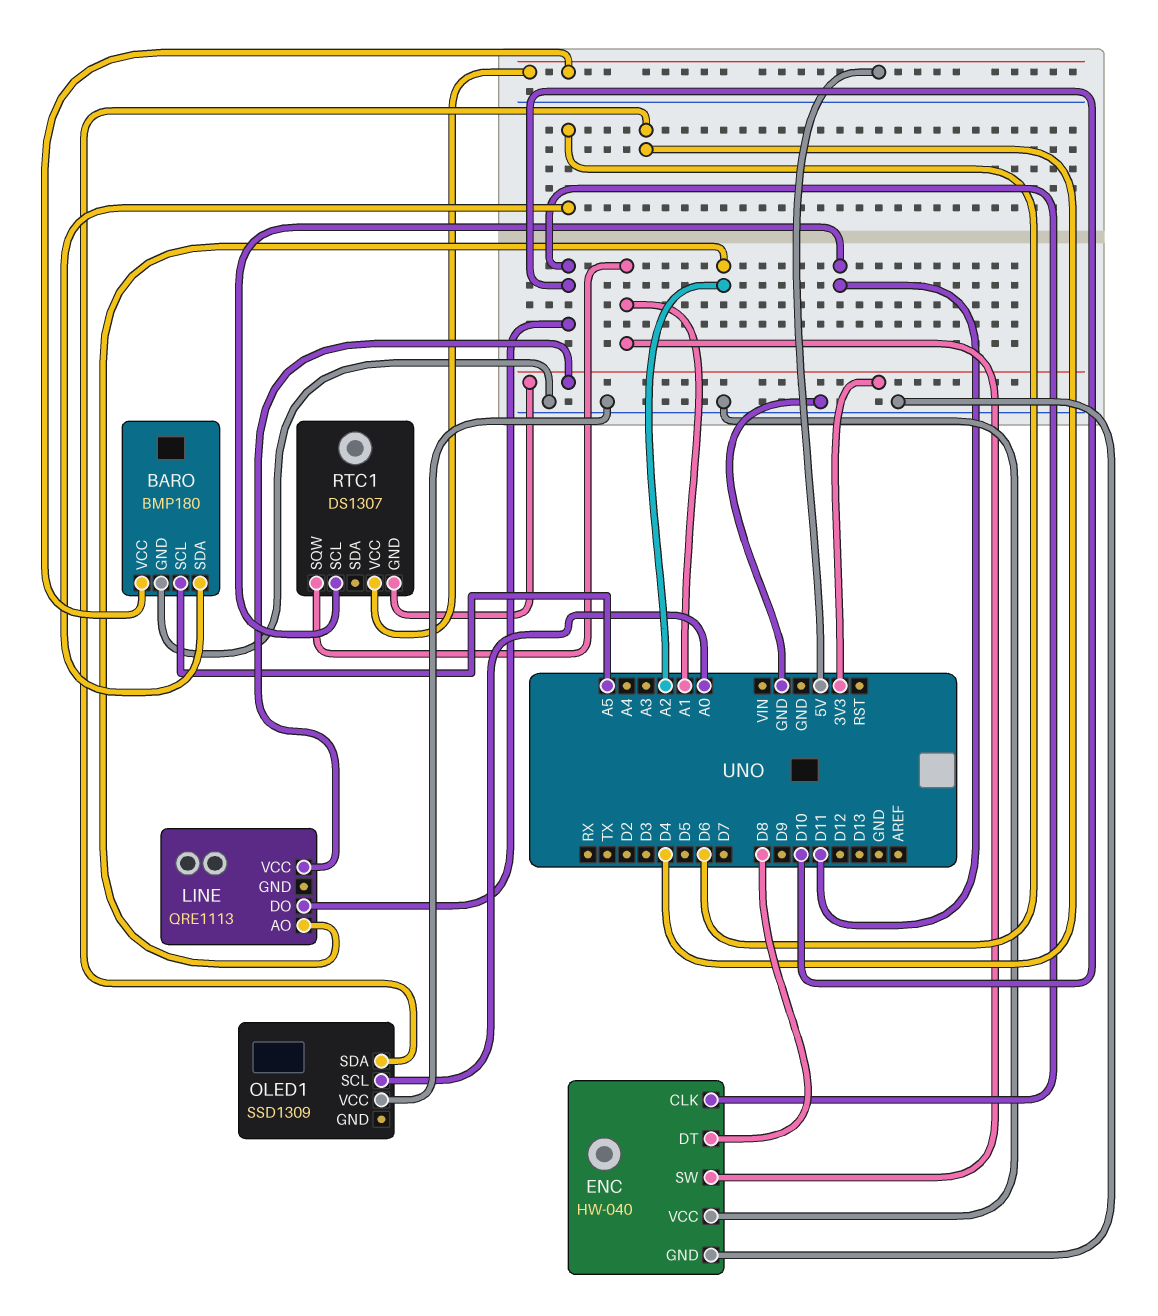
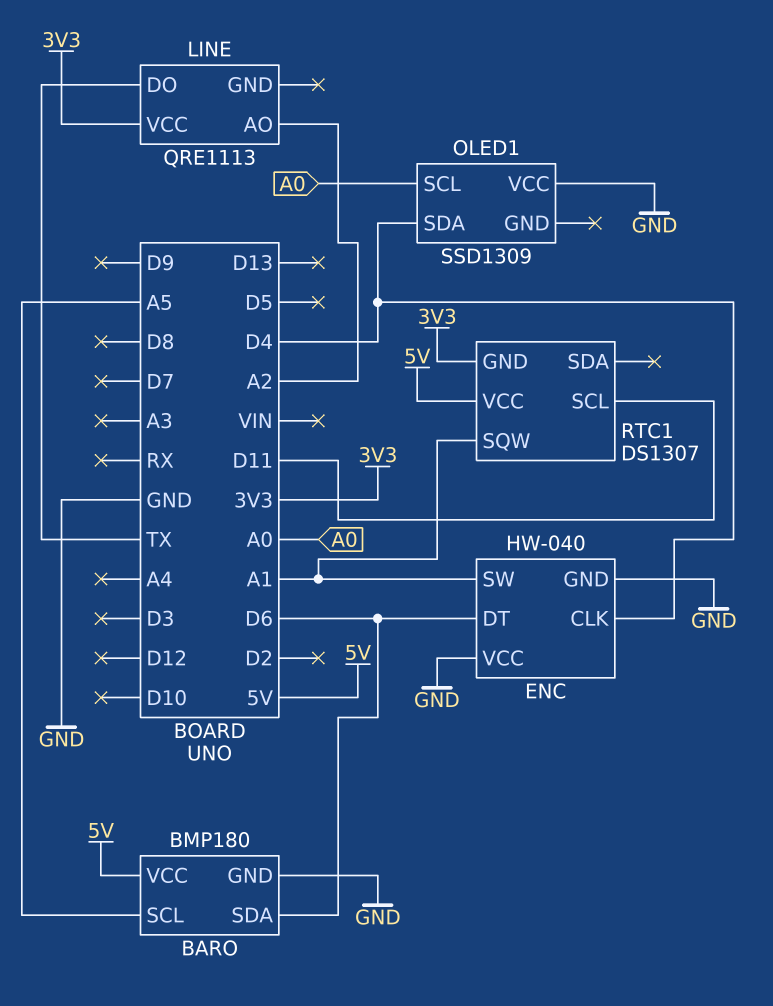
ENC pin CLK: D10 -> D4
ENC pin DT: D8 -> D6
LINE pin DO: D10 -> TX

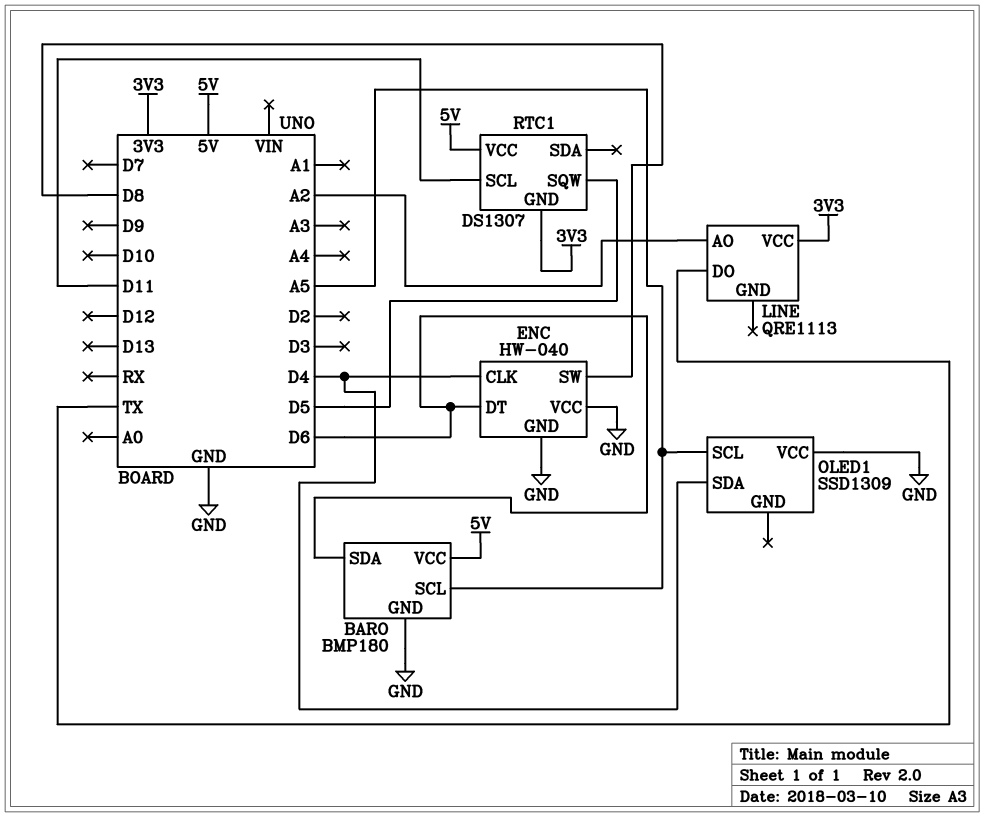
ENC pin SW: A1 -> D8
OLED1 pin SCL: A0 -> A5
RTC1 pin SQW: A1 -> D5

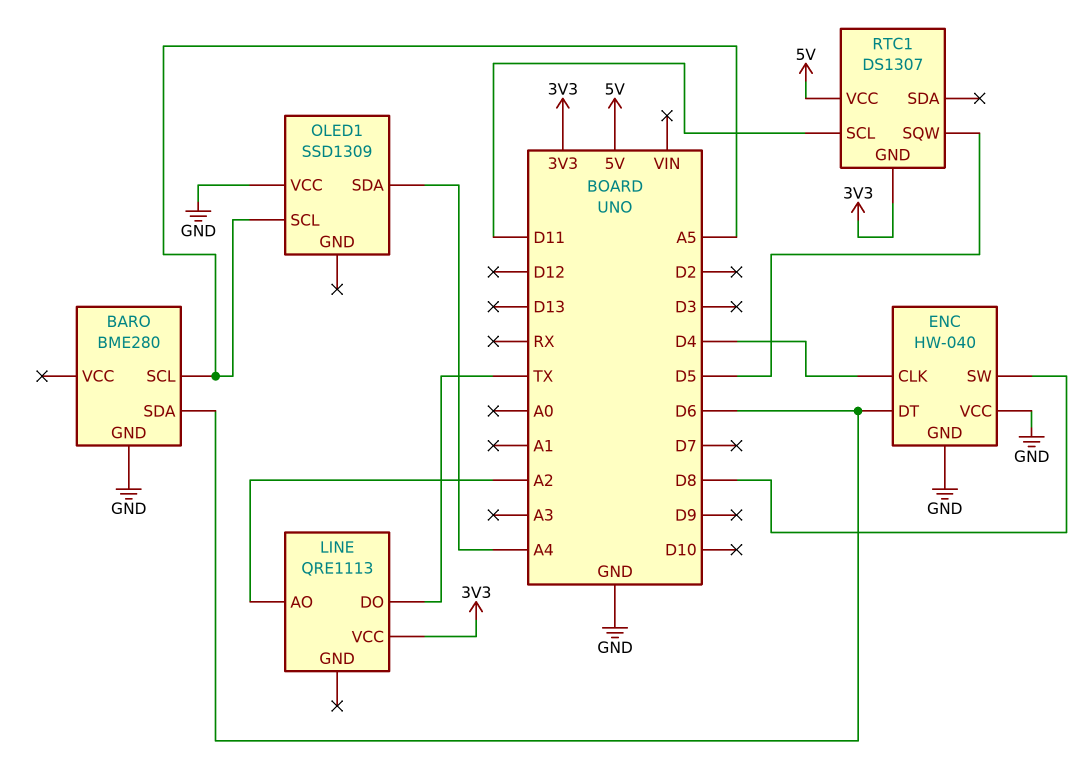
BARO: BMP180 -> BME280
BARO pin VCC: 5V -> none
OLED1 pin SDA: D4 -> A4

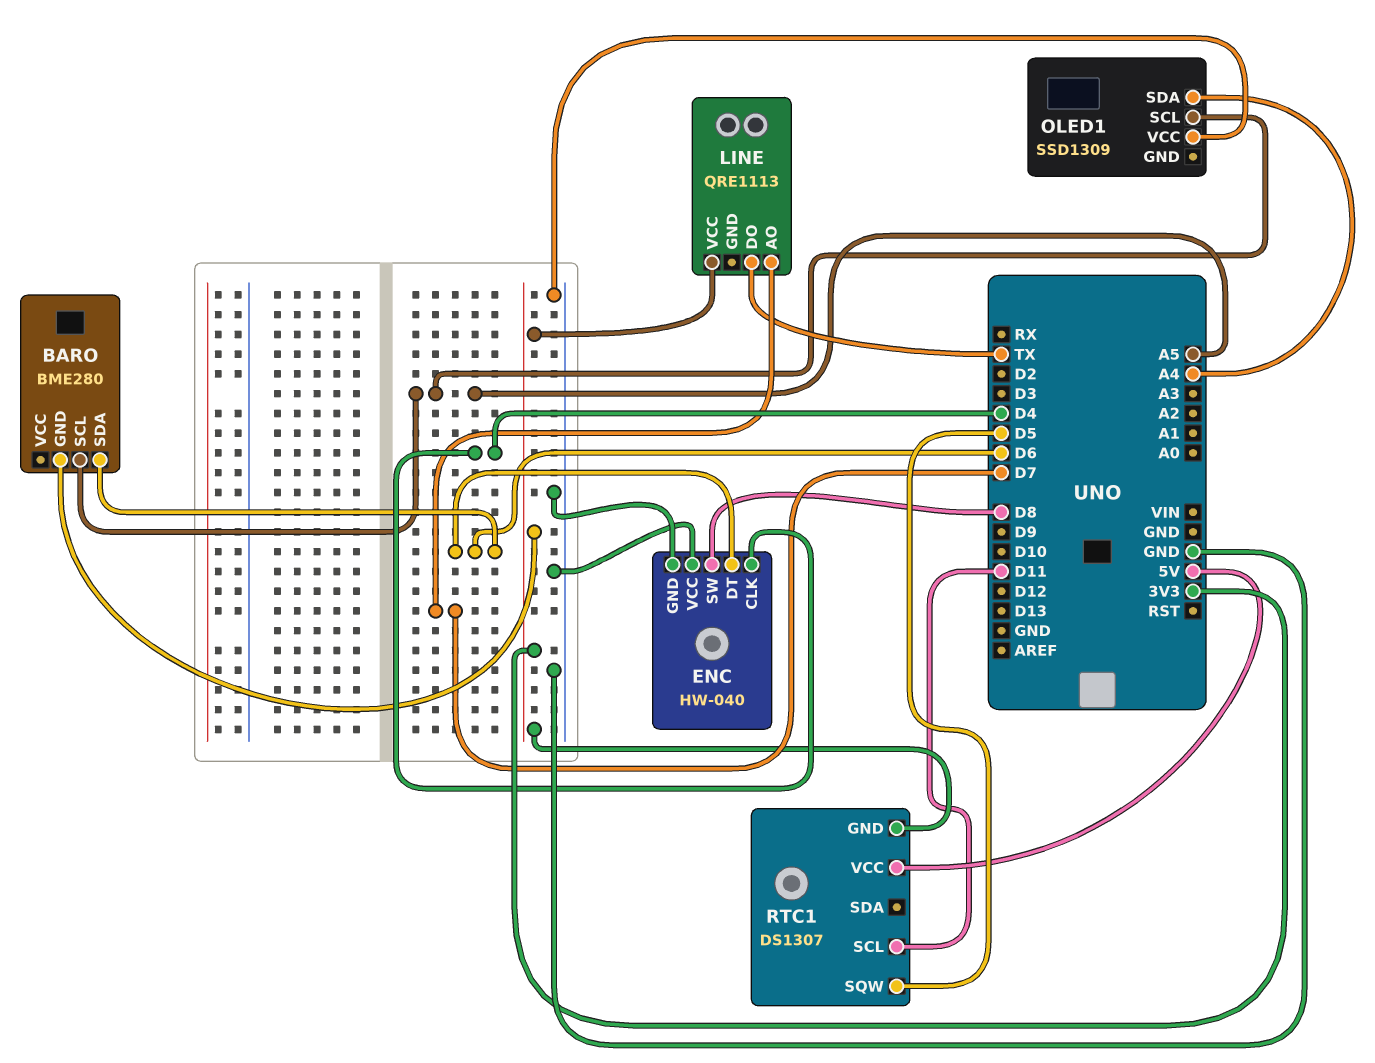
BARO pin GND: GND -> 3V3
LINE pin AO: A2 -> D7

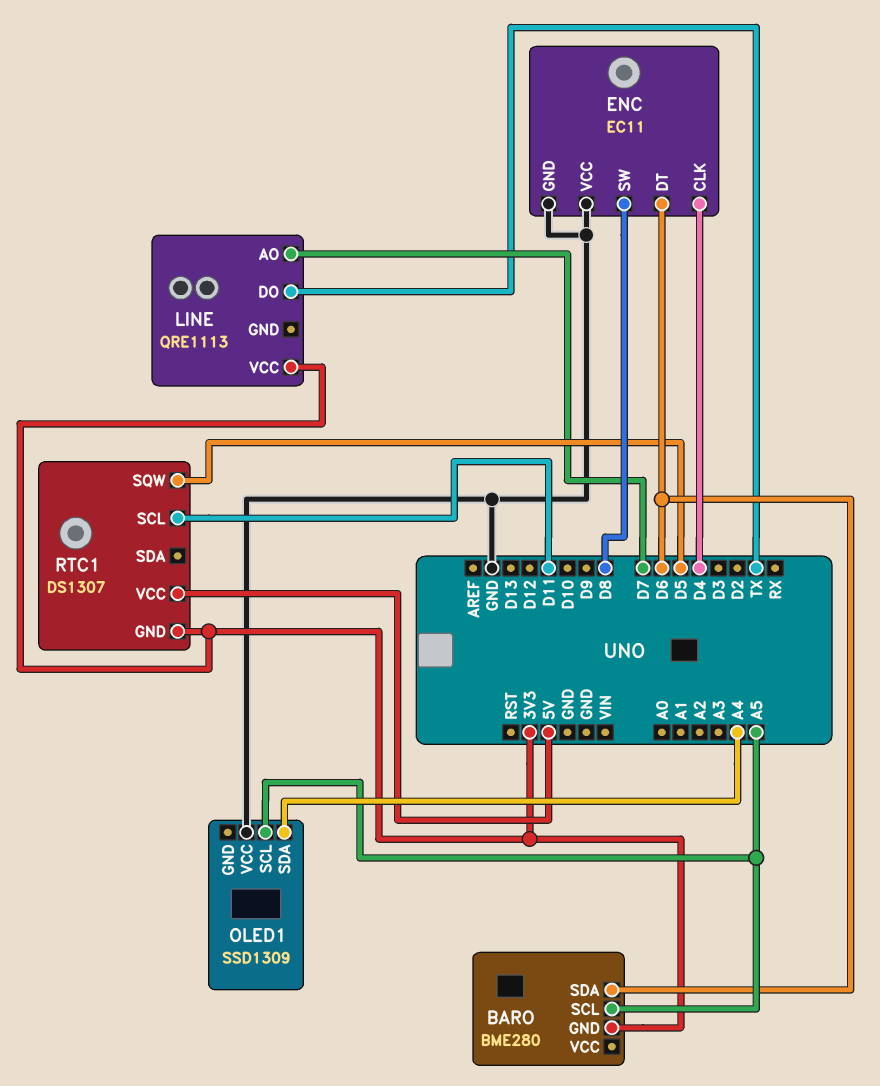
ENC: HW-040 -> EC11

